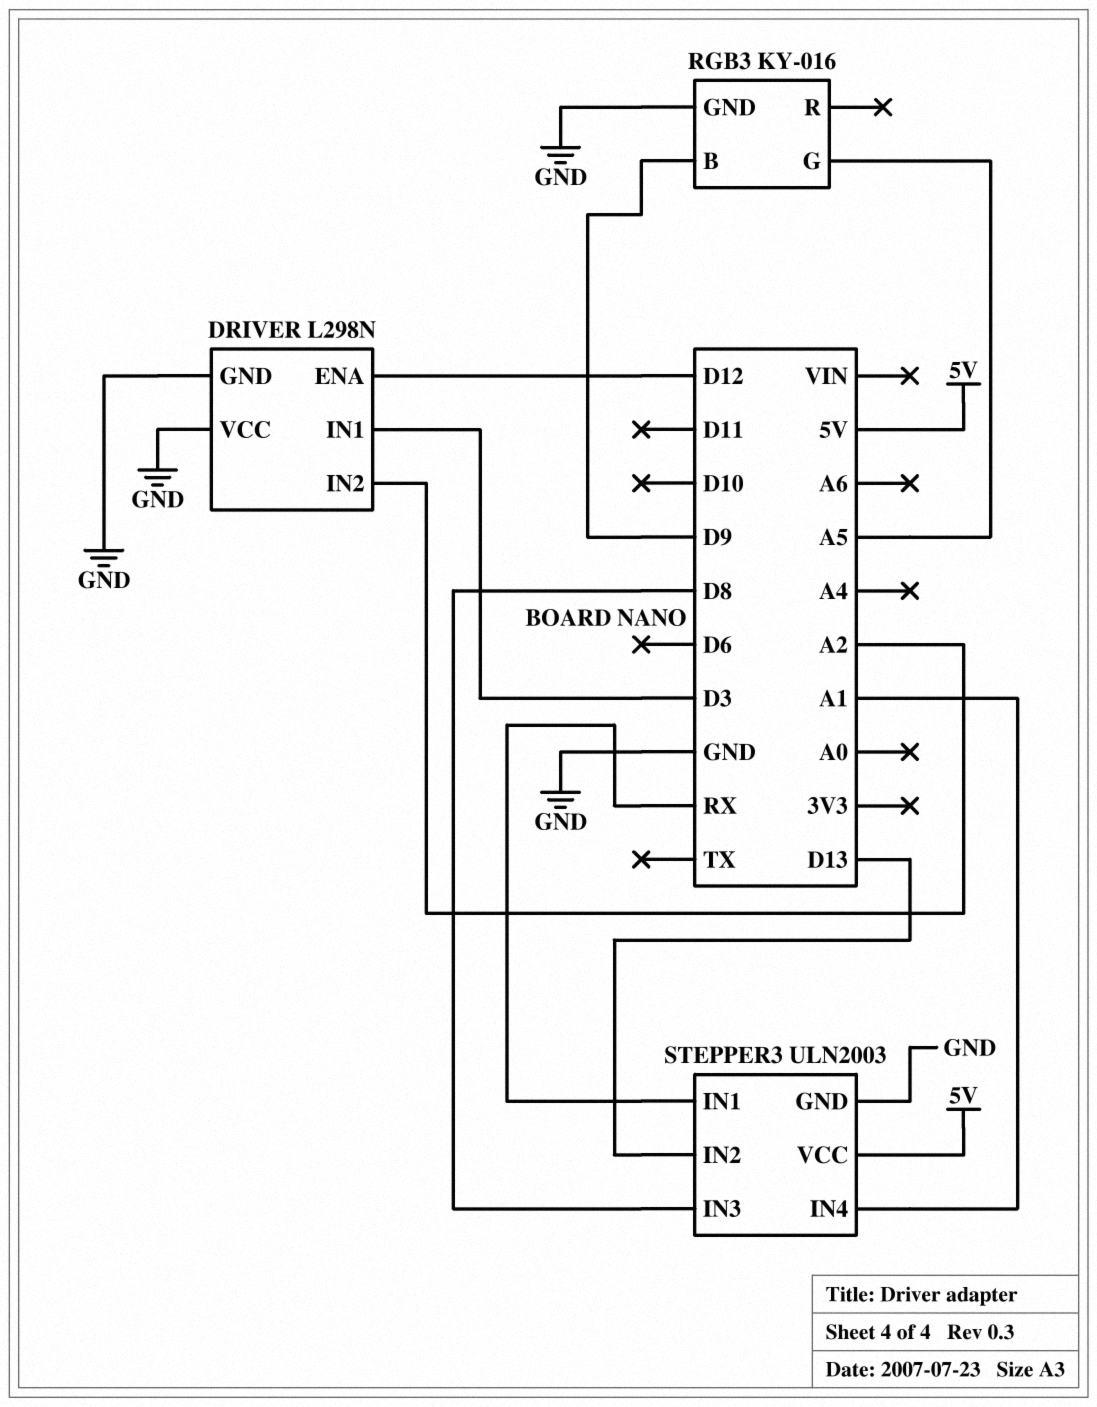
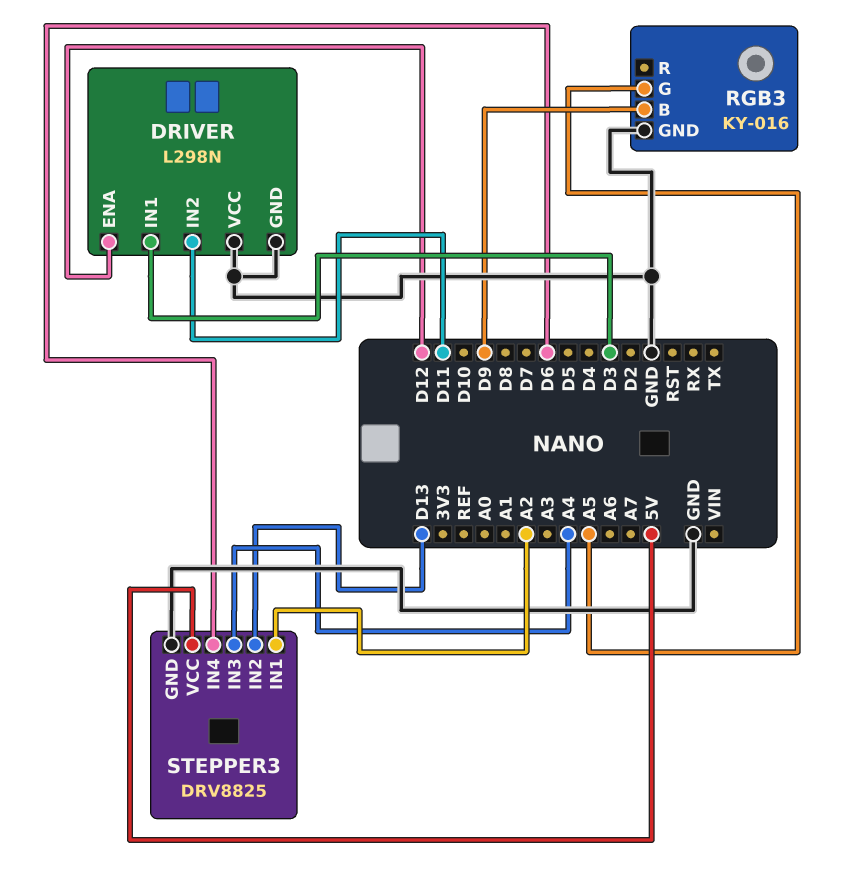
DRIVER pin IN2: A2 -> D11
STEPPER3: ULN2003 -> DRV8825
STEPPER3 pin IN1: RX -> A2
STEPPER3 pin IN3: D8 -> A4
STEPPER3 pin IN4: A1 -> D6

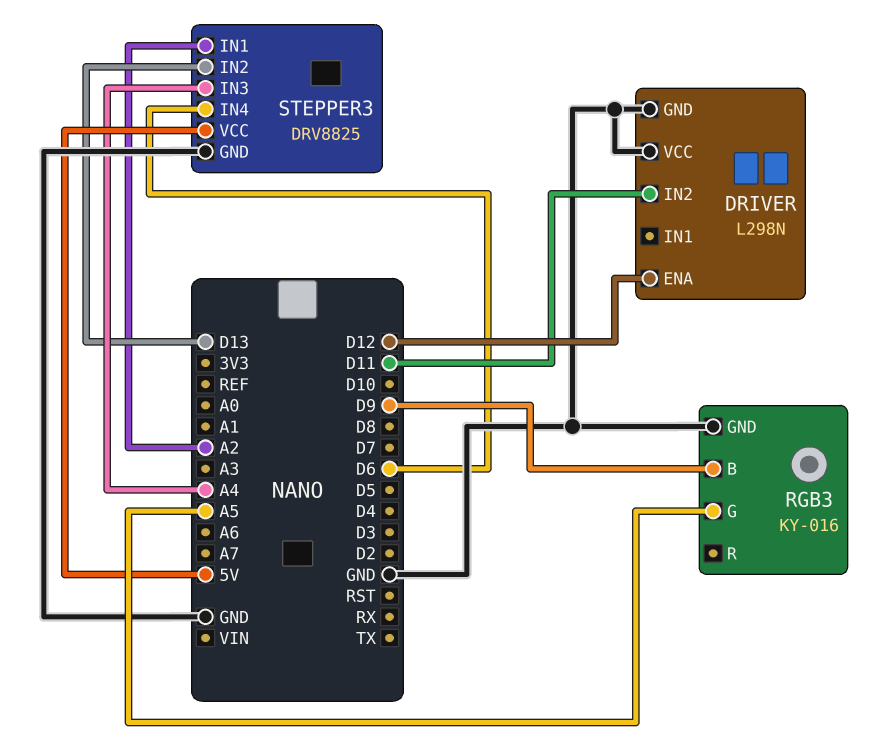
DRIVER pin IN1: D3 -> none

